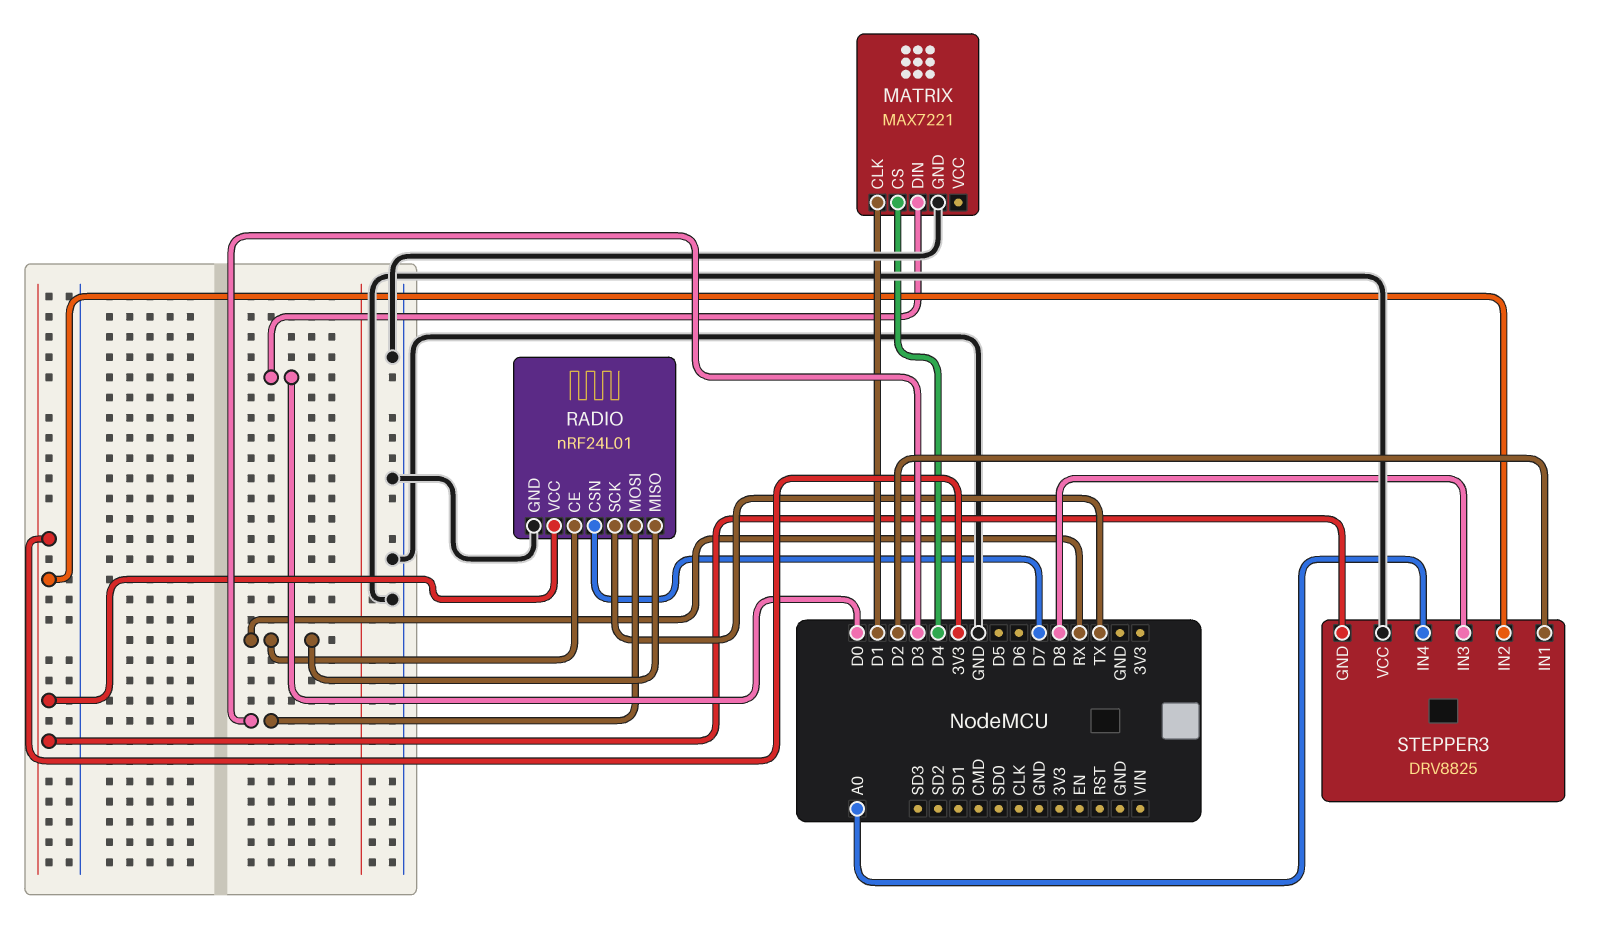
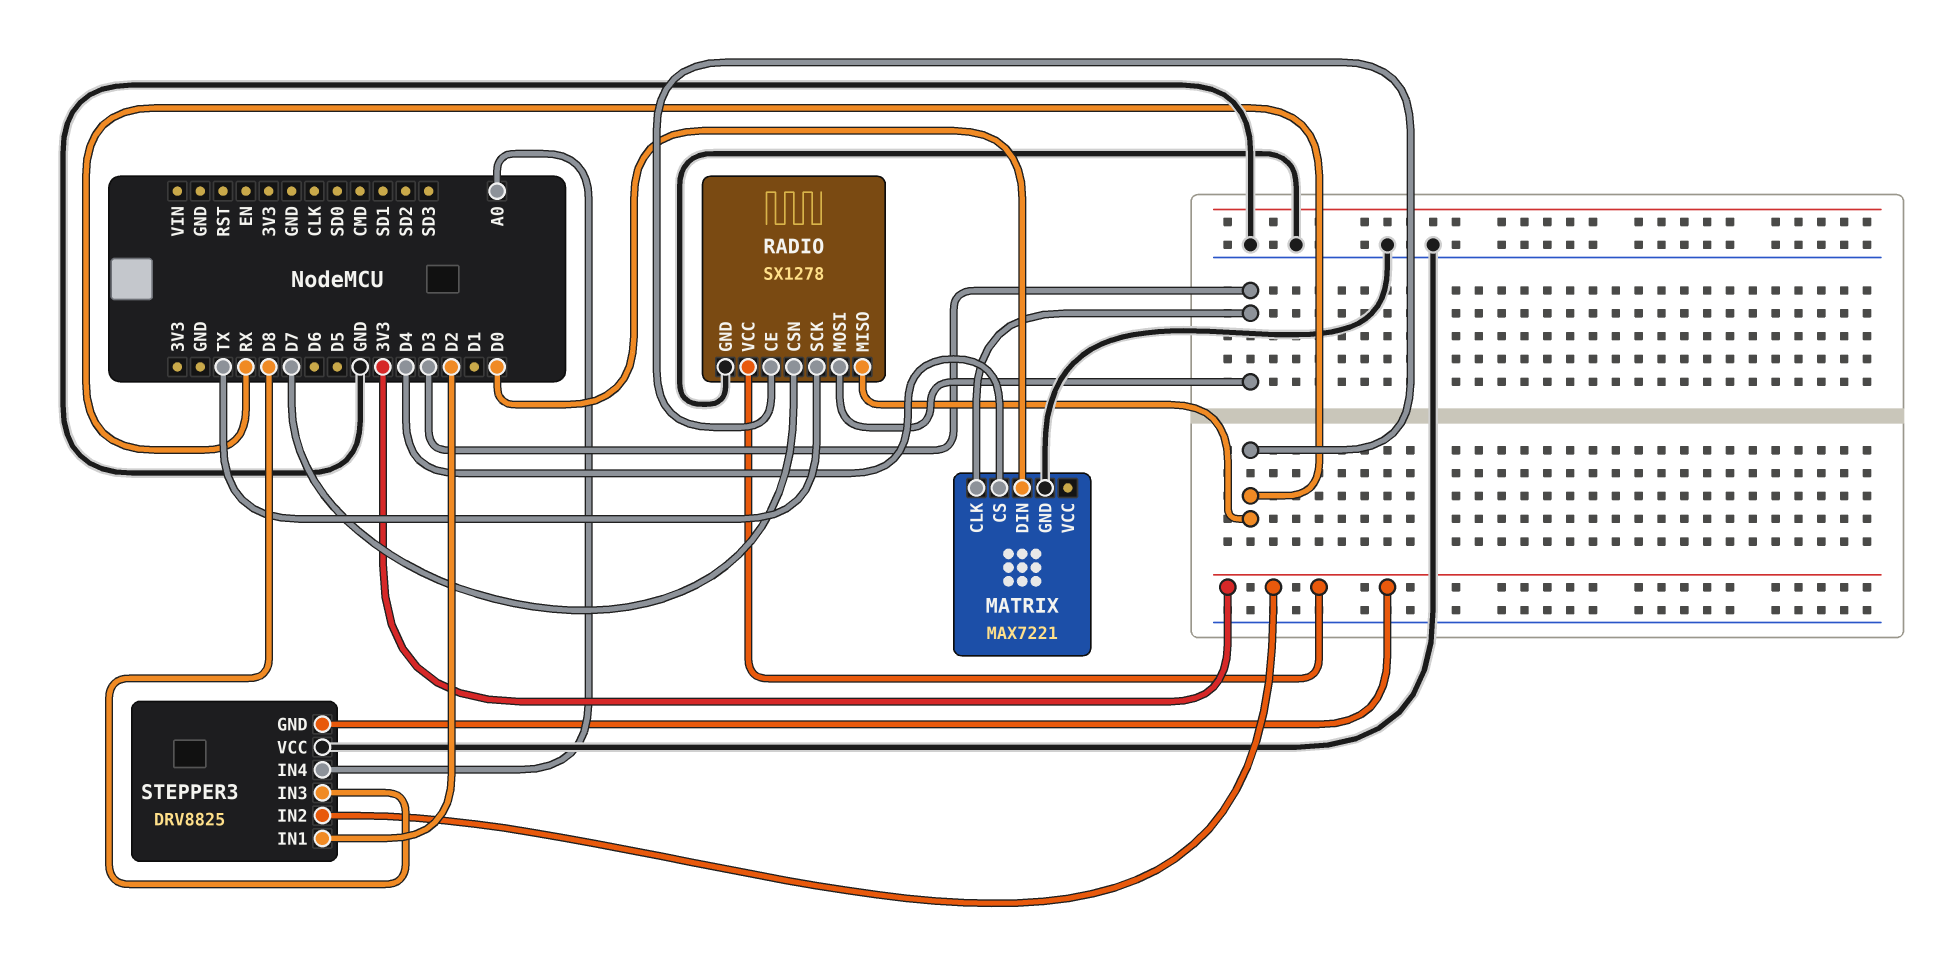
MATRIX pin CLK: D1 -> D3
RADIO: nRF24L01 -> SX1278

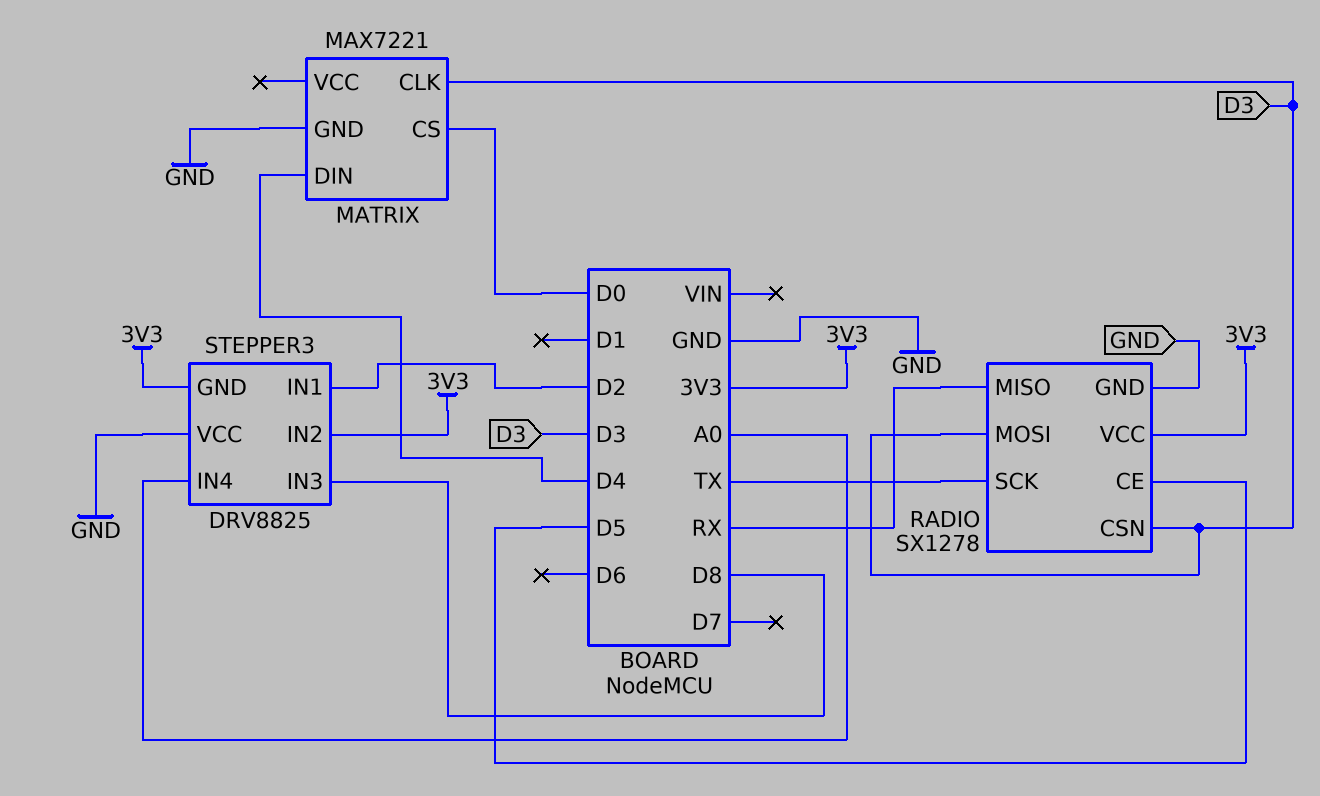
MATRIX pin CS: D4 -> D0
MATRIX pin DIN: D0 -> D4
RADIO pin CE: RX -> D5
RADIO pin CSN: D7 -> D3

